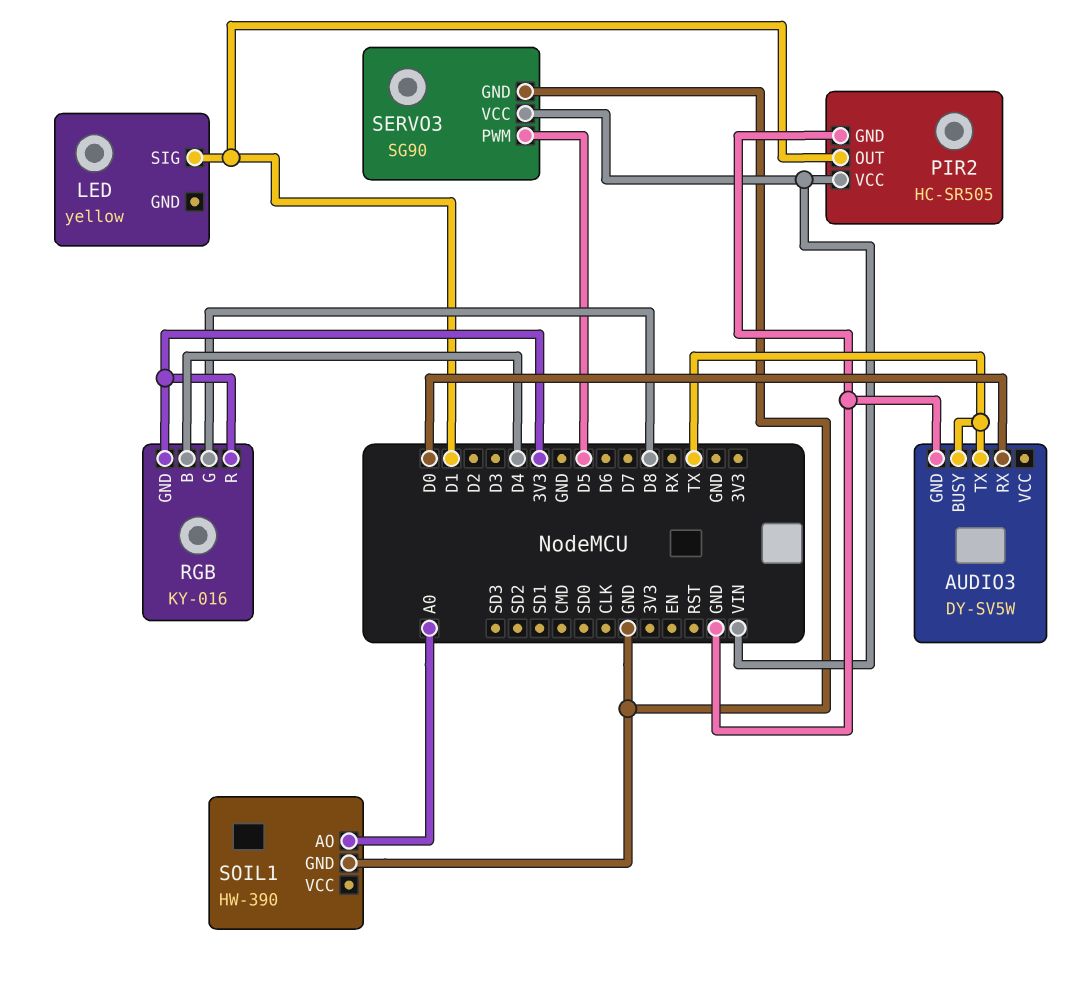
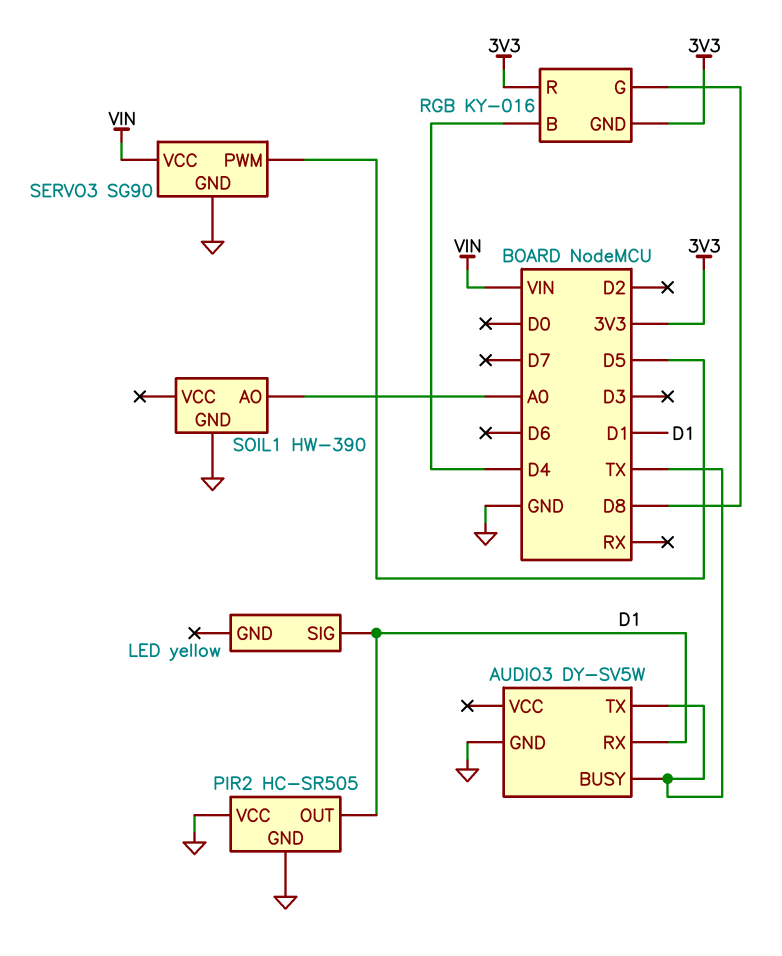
AUDIO3 pin RX: D0 -> D1
PIR2 pin VCC: VIN -> GND

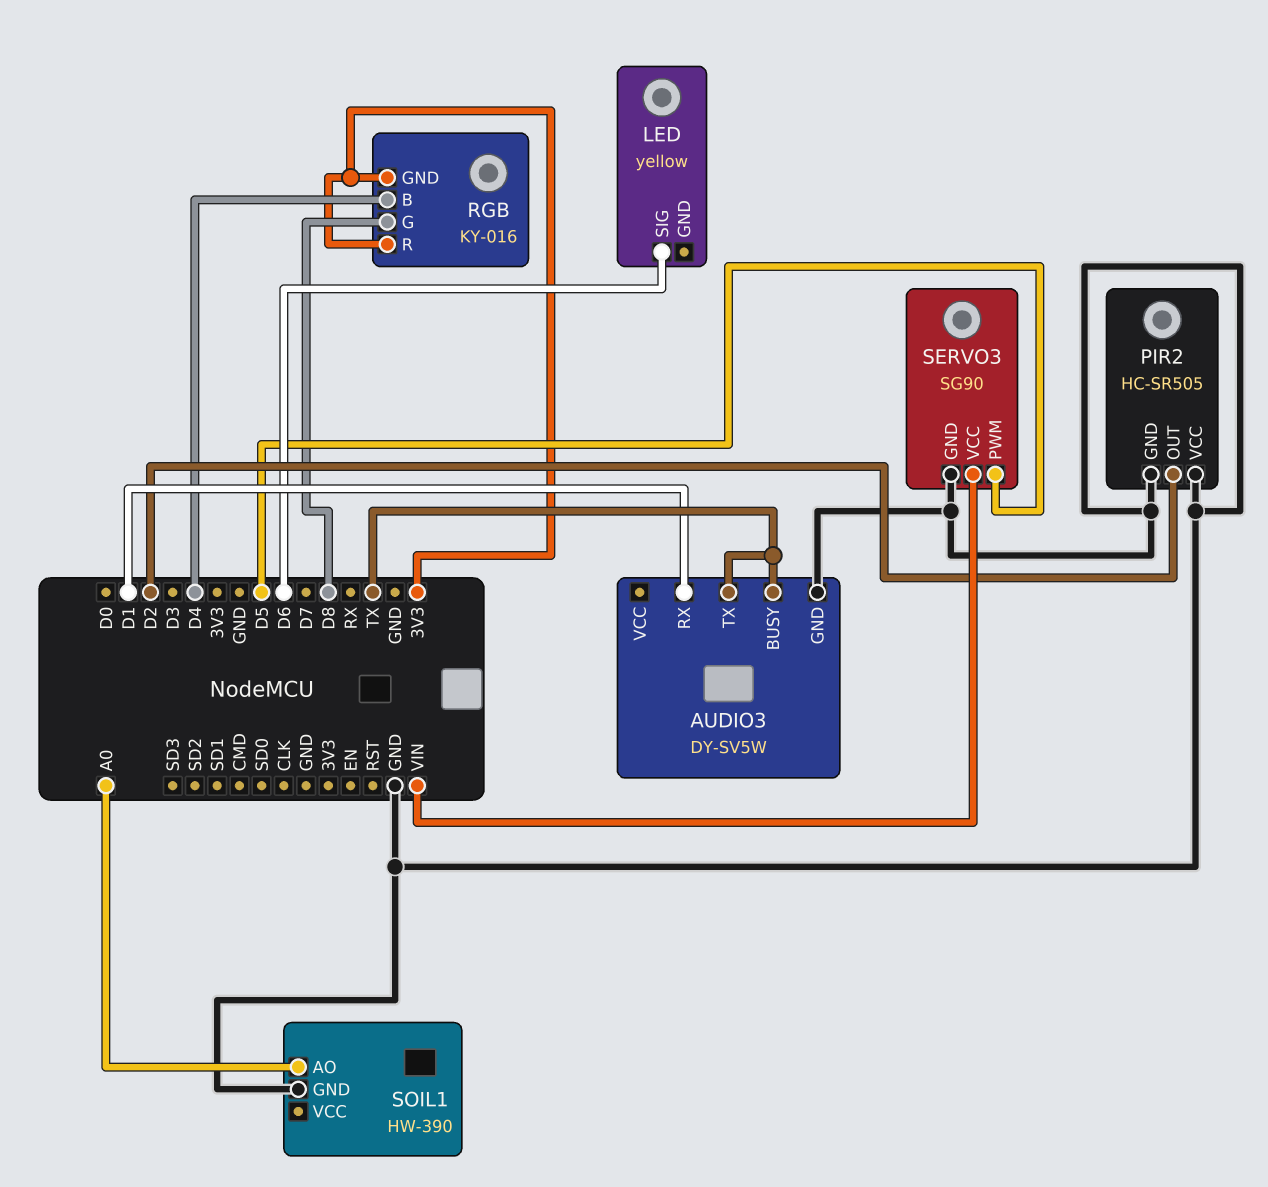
LED pin SIG: D1 -> D6
PIR2 pin OUT: D1 -> D2

